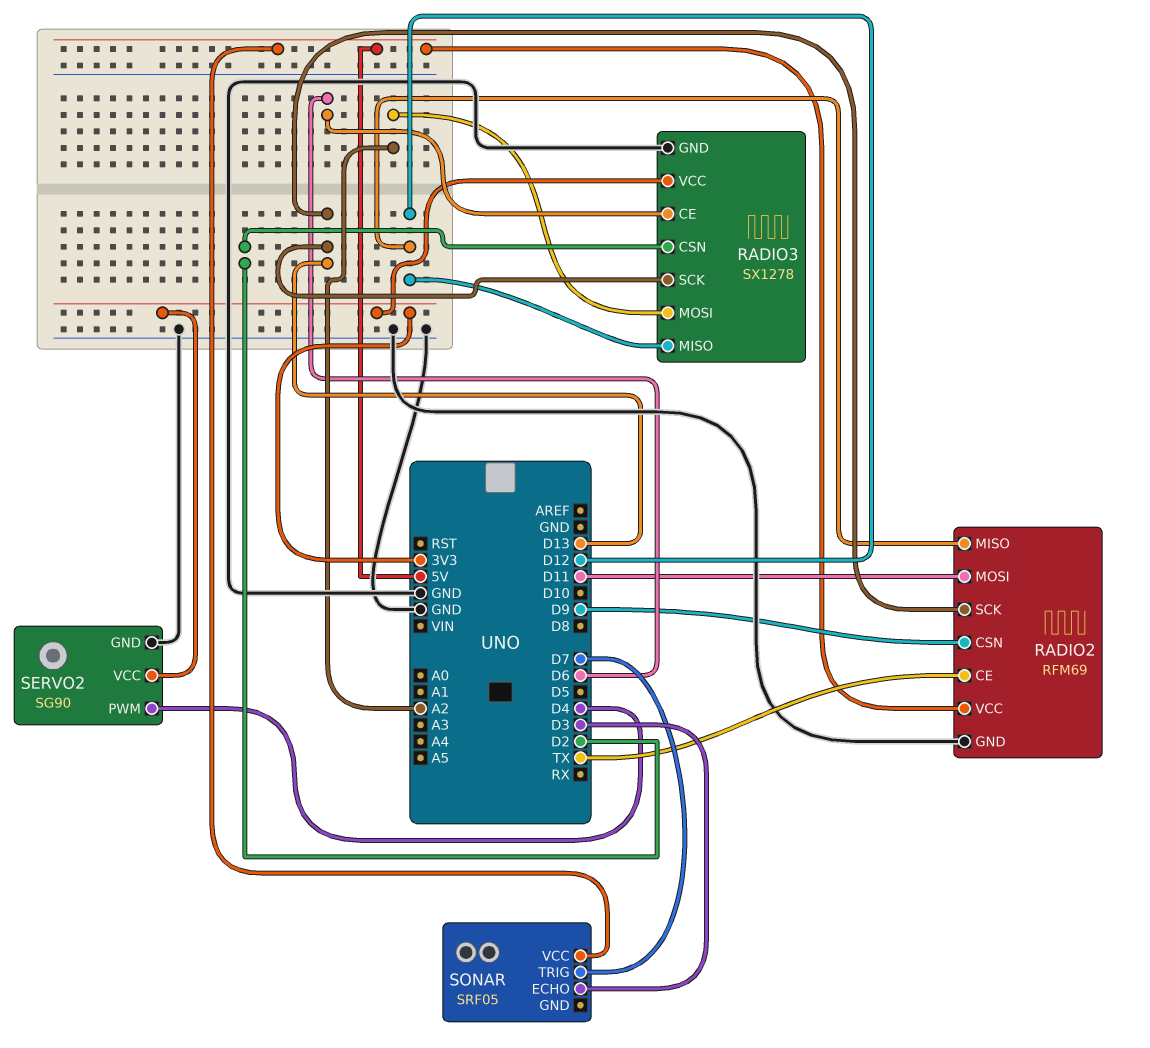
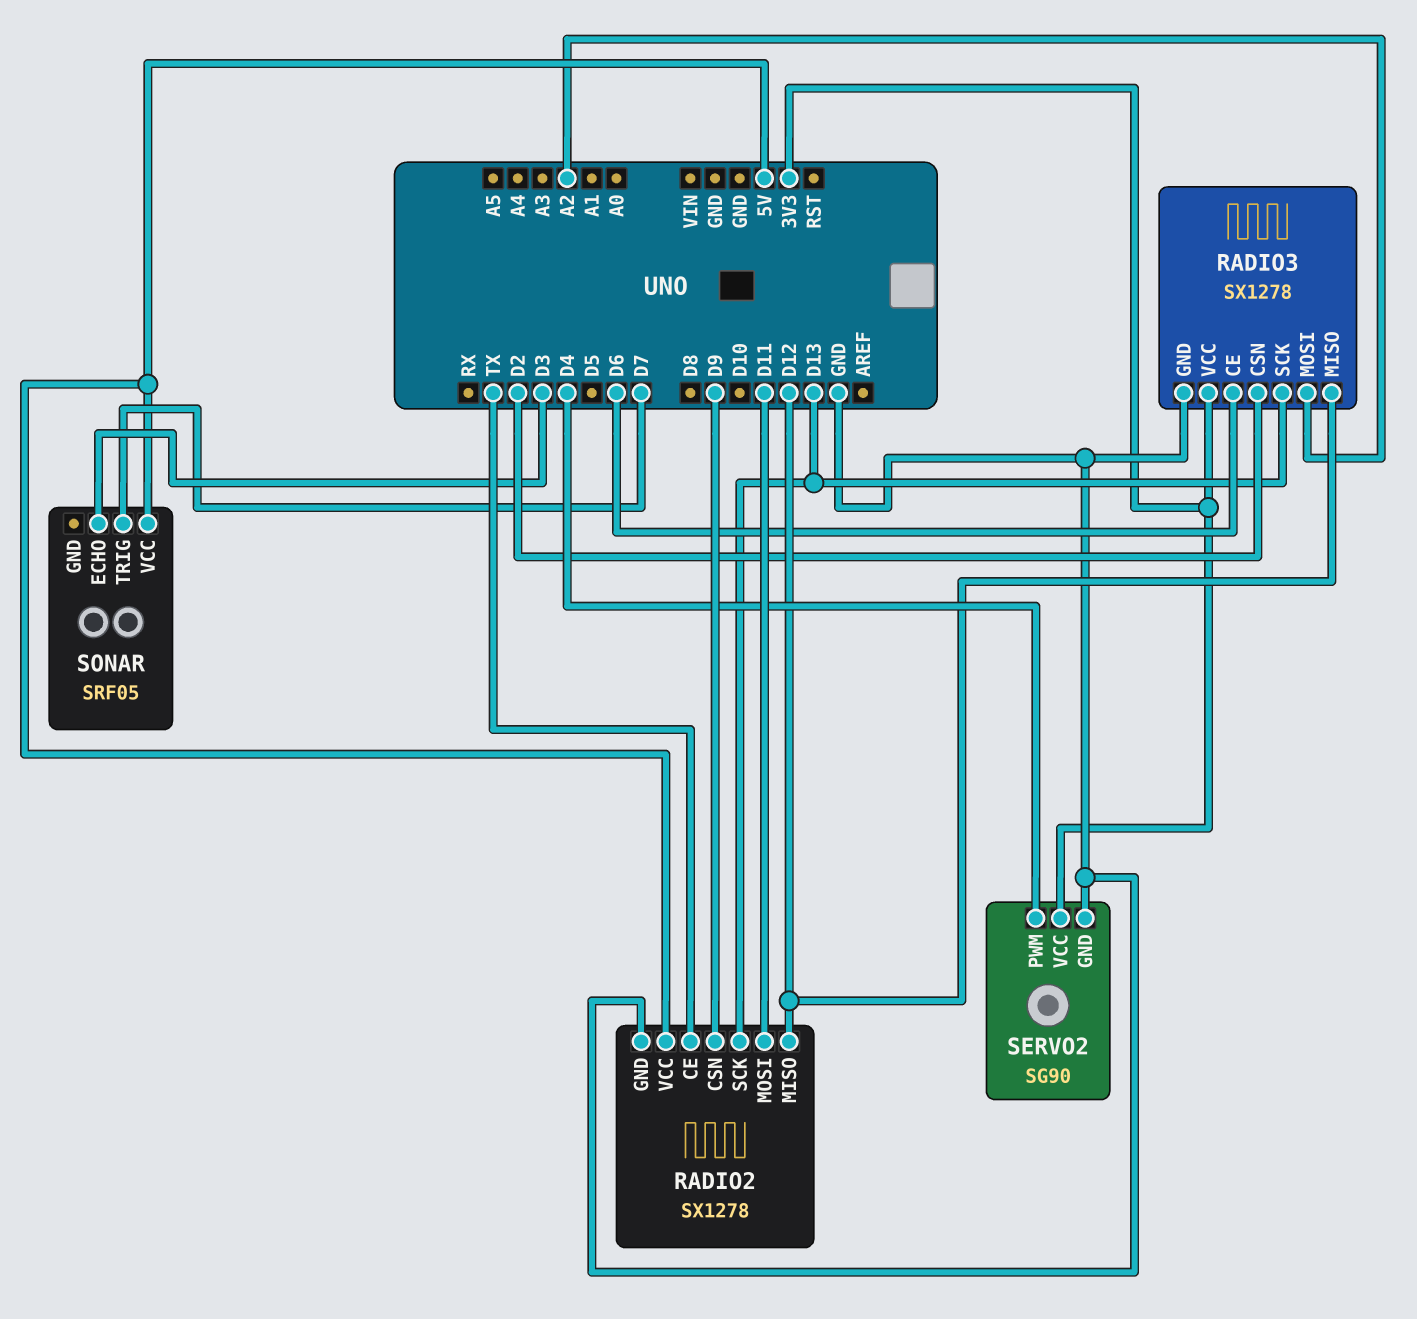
RADIO2: RFM69 -> SX1278

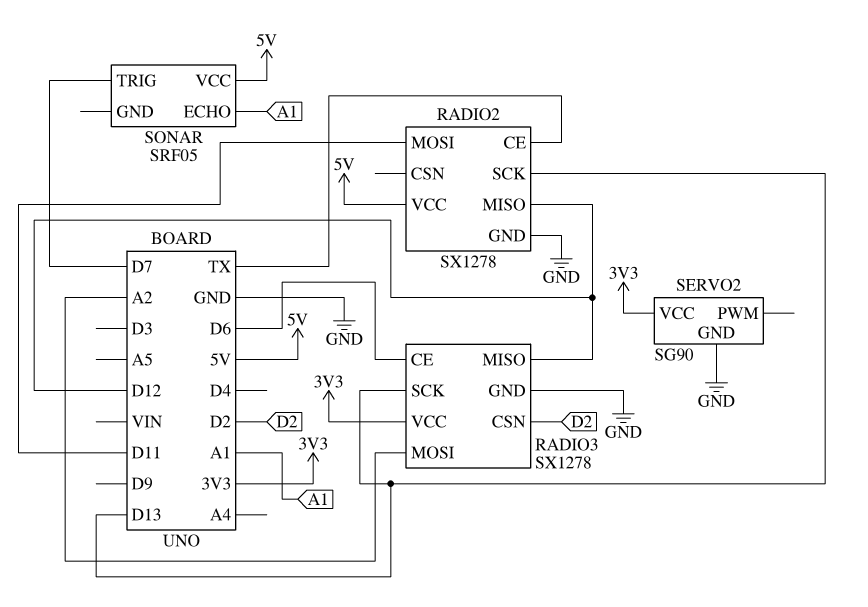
RADIO2 pin CSN: D9 -> none
SERVO2 pin PWM: D4 -> none
SONAR pin ECHO: D3 -> A1

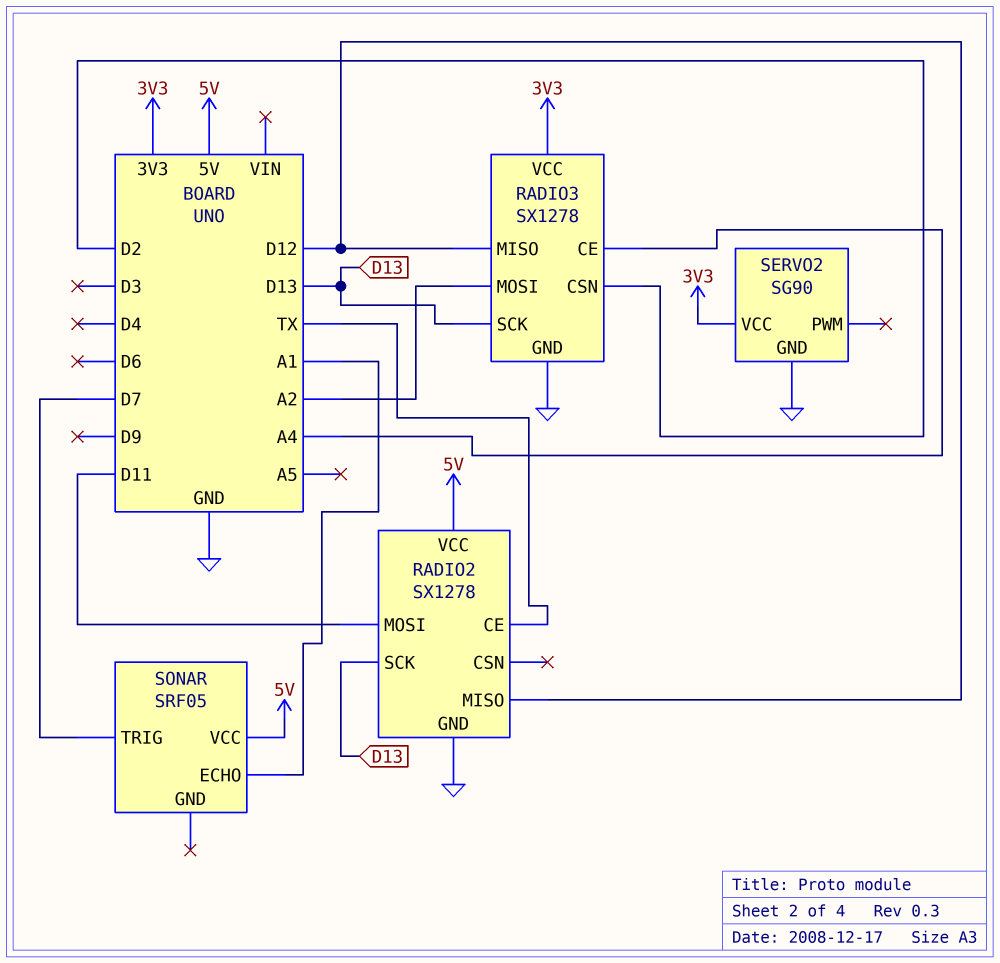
RADIO3 pin CE: D6 -> A4

